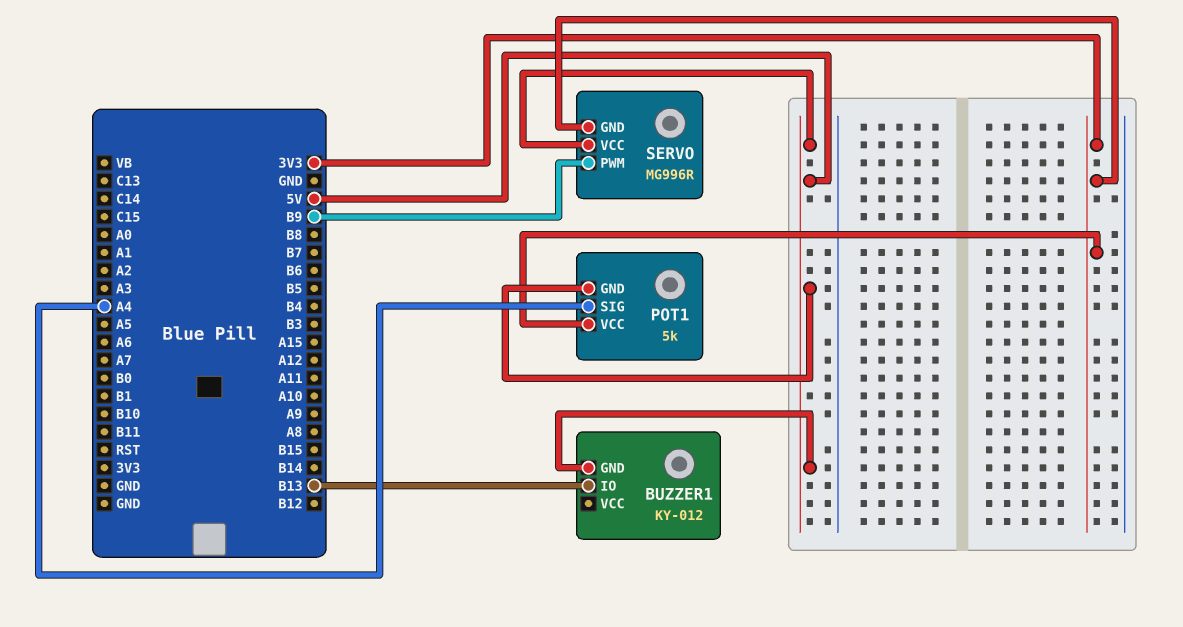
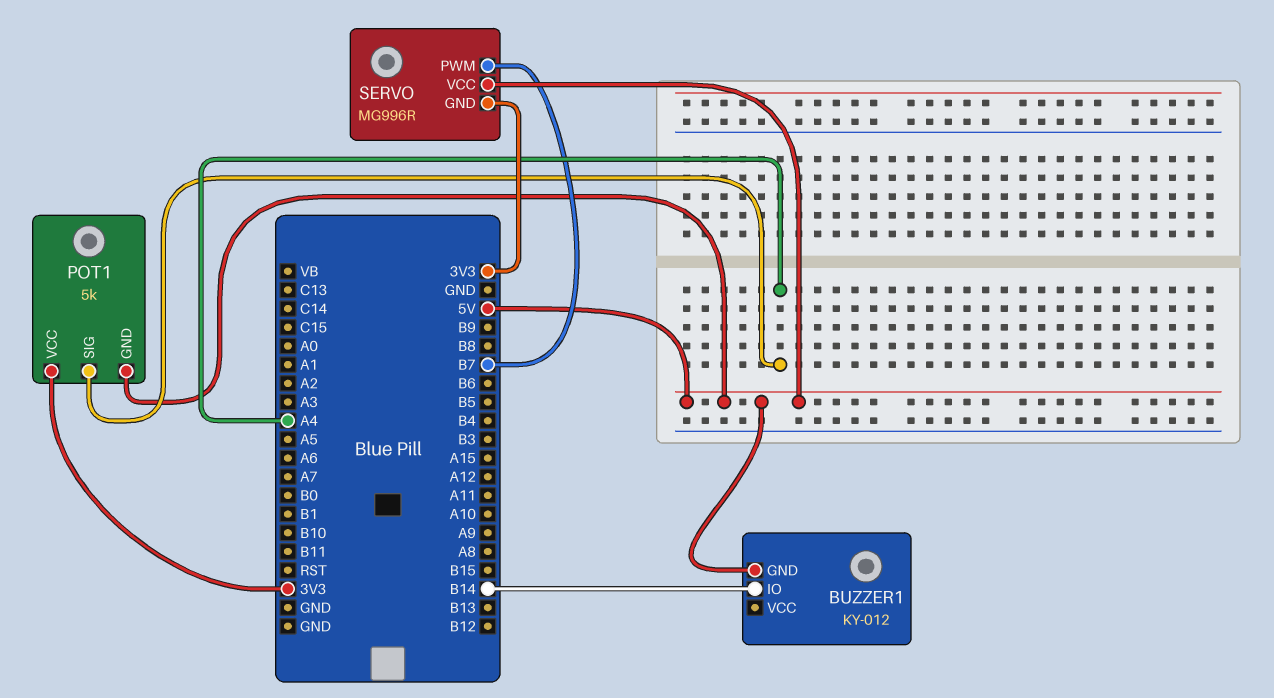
BUZZER1 pin IO: B13 -> B14
SERVO pin PWM: B9 -> B7

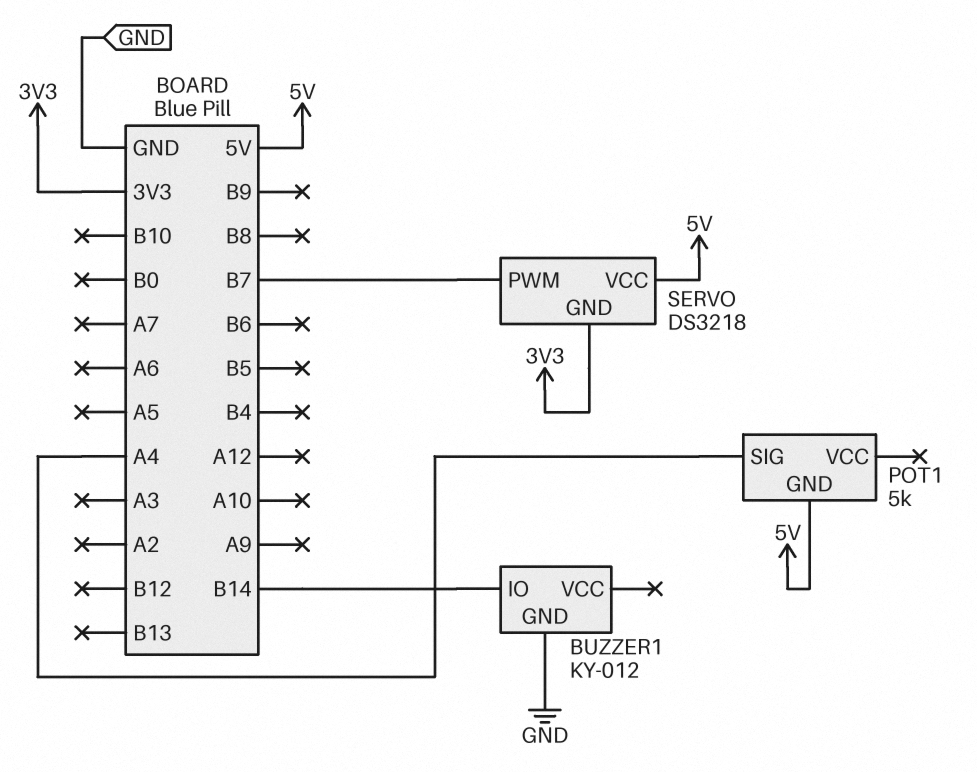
BUZZER1 pin GND: 5V -> GND
POT1 pin VCC: 3V3 -> none
SERVO: MG996R -> DS3218

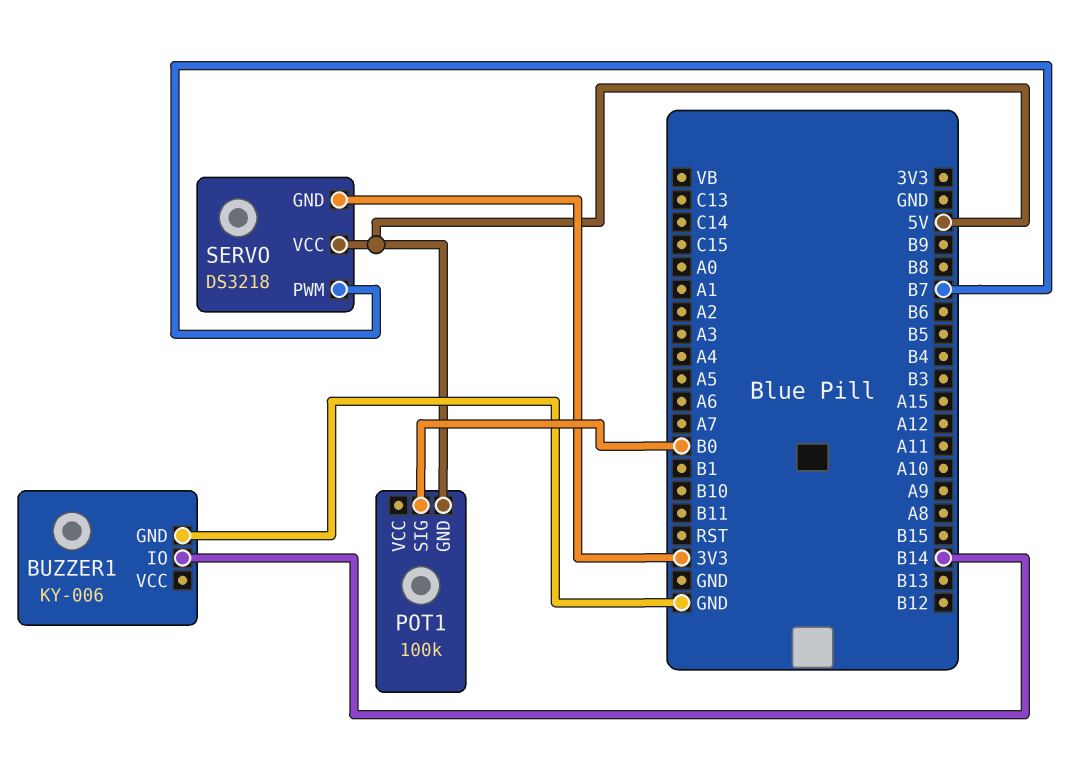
BUZZER1: KY-012 -> KY-006
POT1: 5k -> 100k
POT1 pin SIG: A4 -> B0

